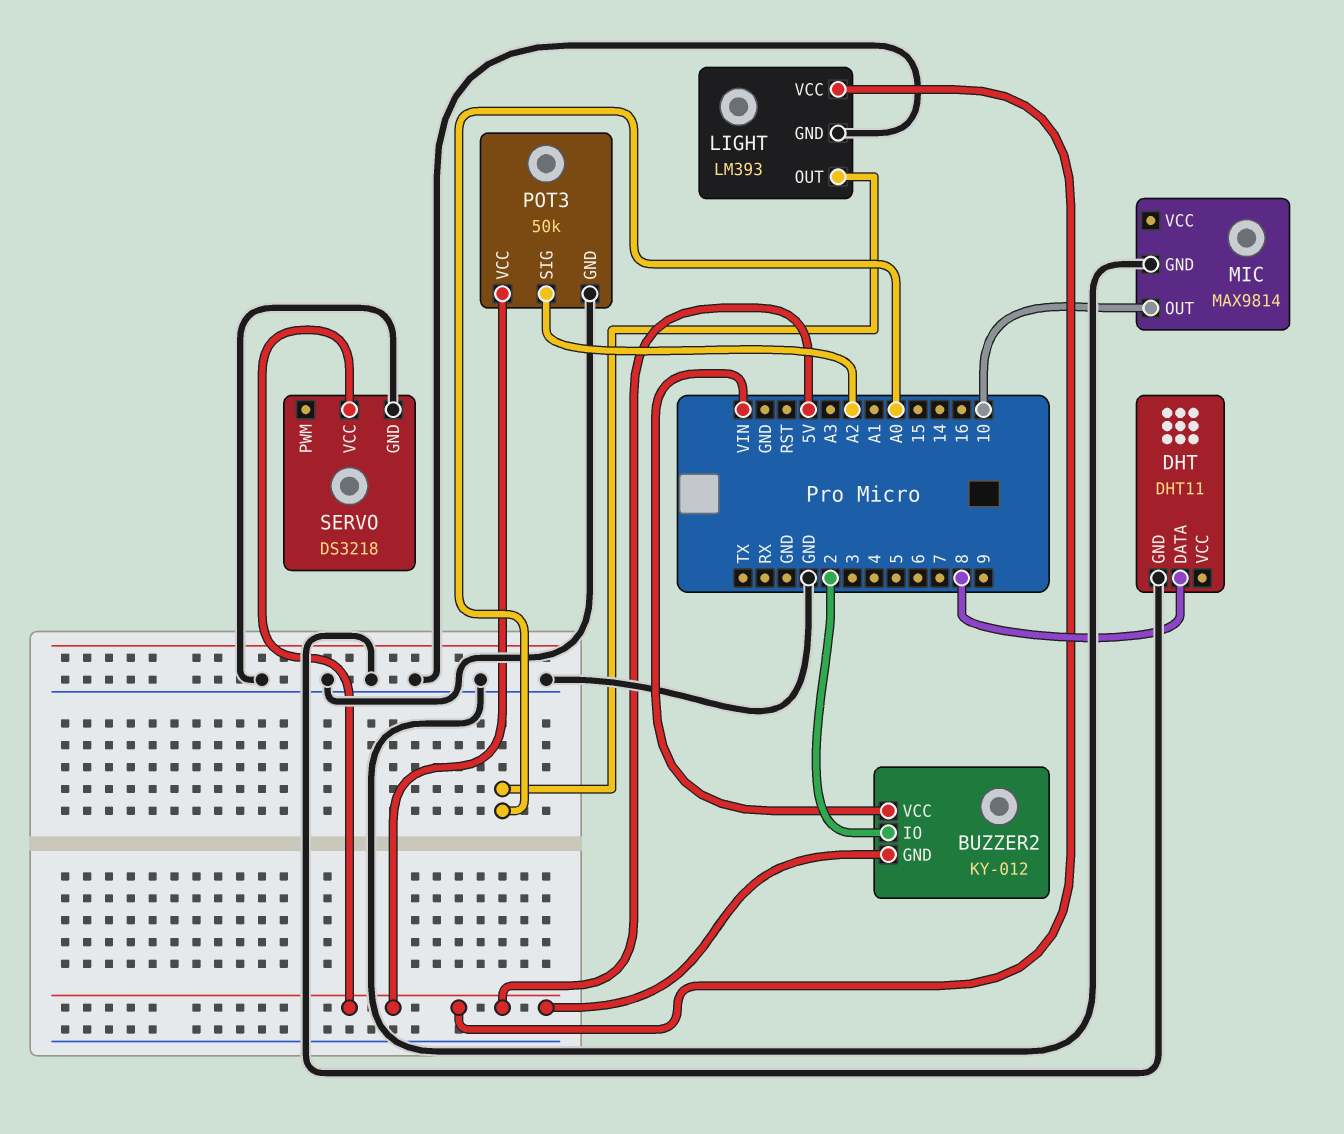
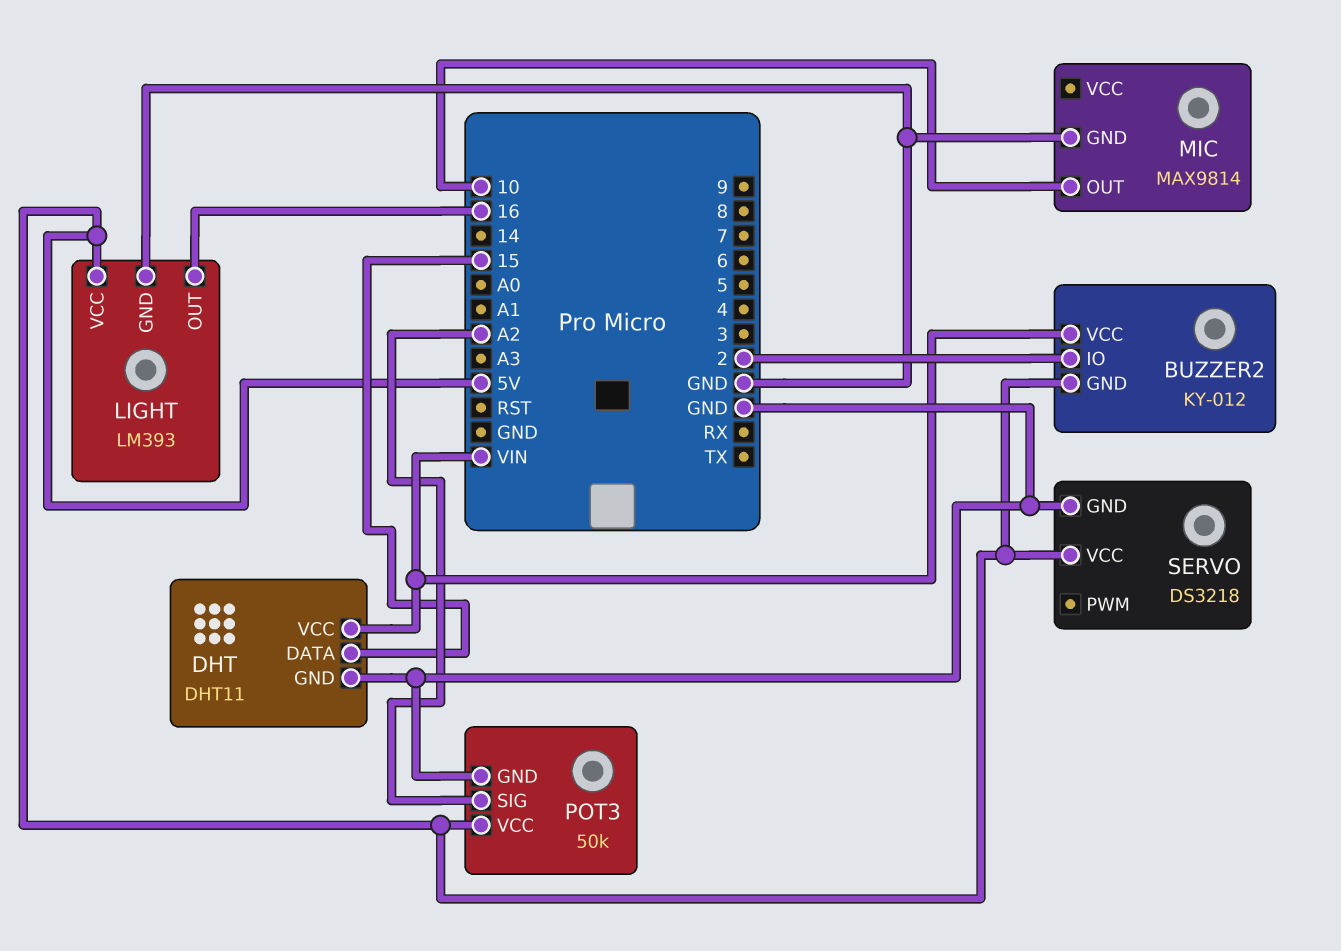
DHT pin DATA: 8 -> 15
DHT pin VCC: none -> VIN
LIGHT pin OUT: A0 -> 16

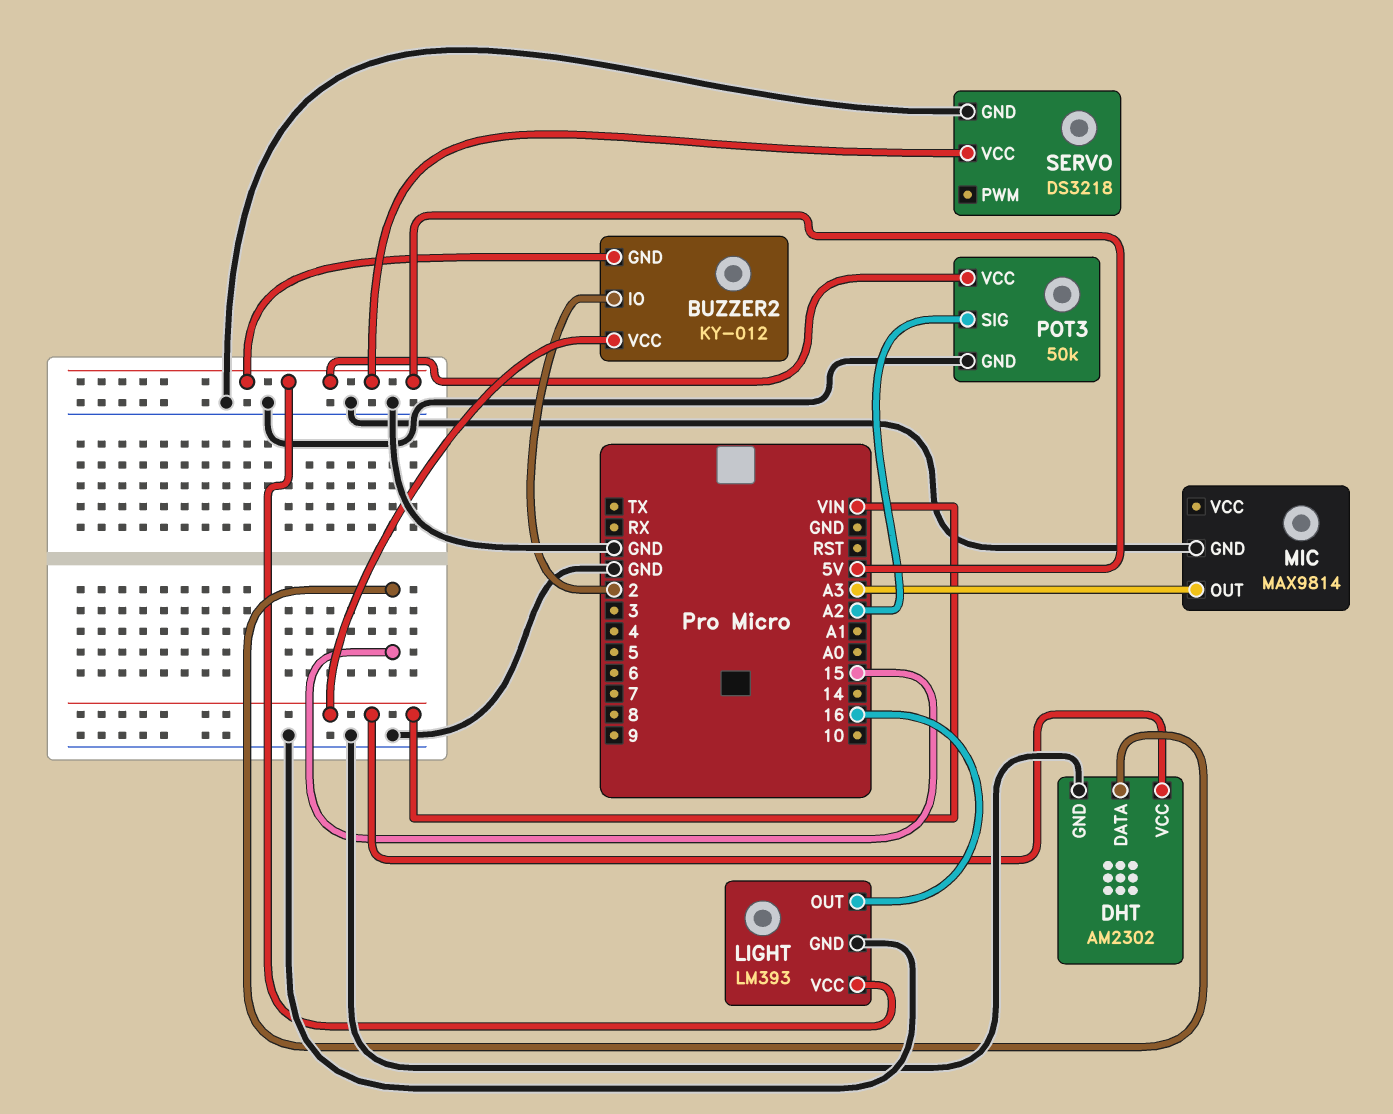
DHT: DHT11 -> AM2302
MIC pin OUT: 10 -> A3

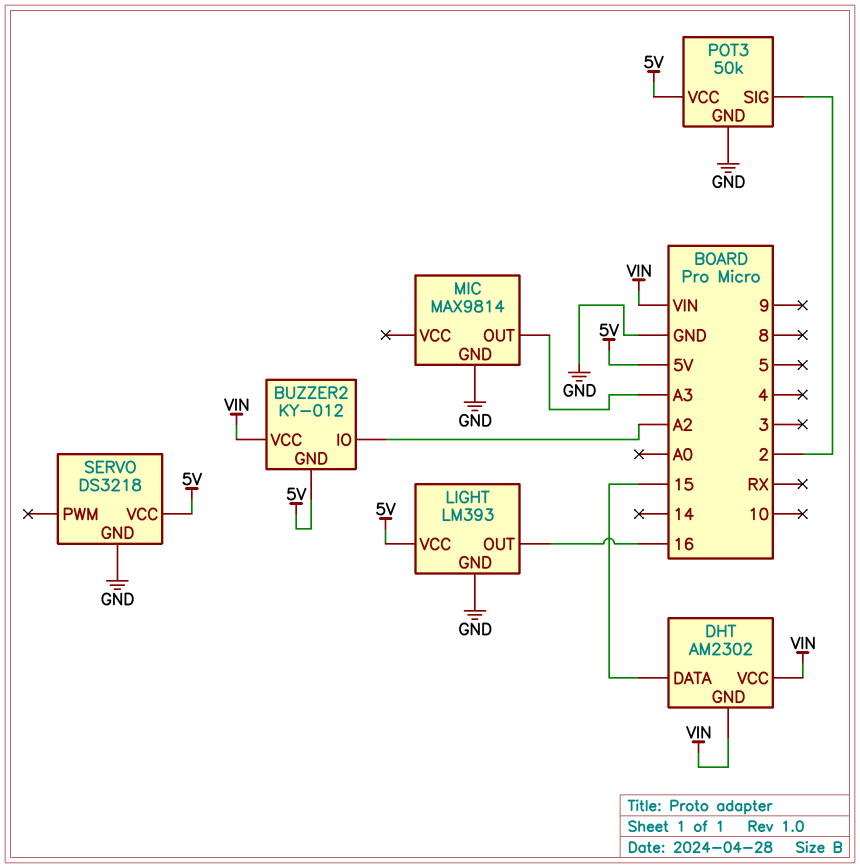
BUZZER2 pin IO: 2 -> A2
DHT pin GND: GND -> VIN
POT3 pin SIG: A2 -> 2

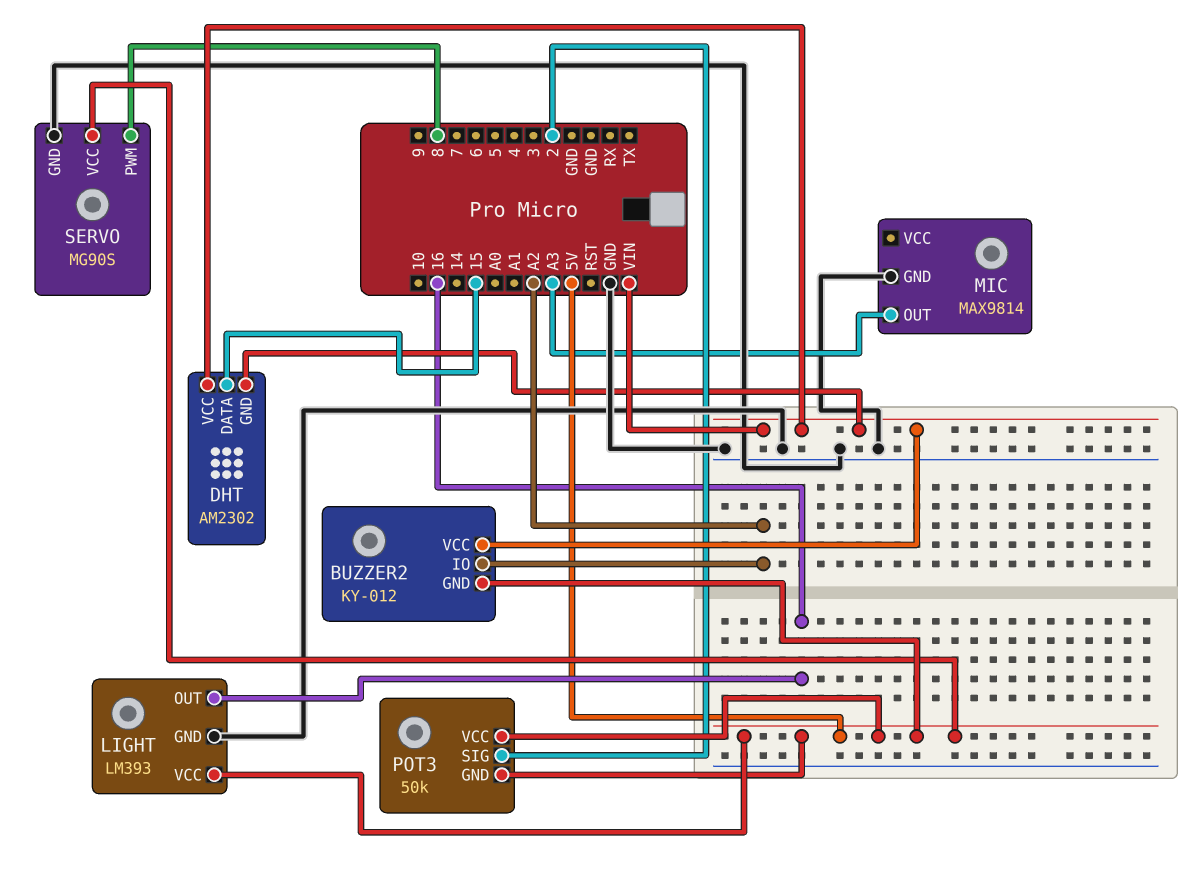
POT3 pin GND: GND -> 5V
SERVO: DS3218 -> MG90S
SERVO pin PWM: none -> 8

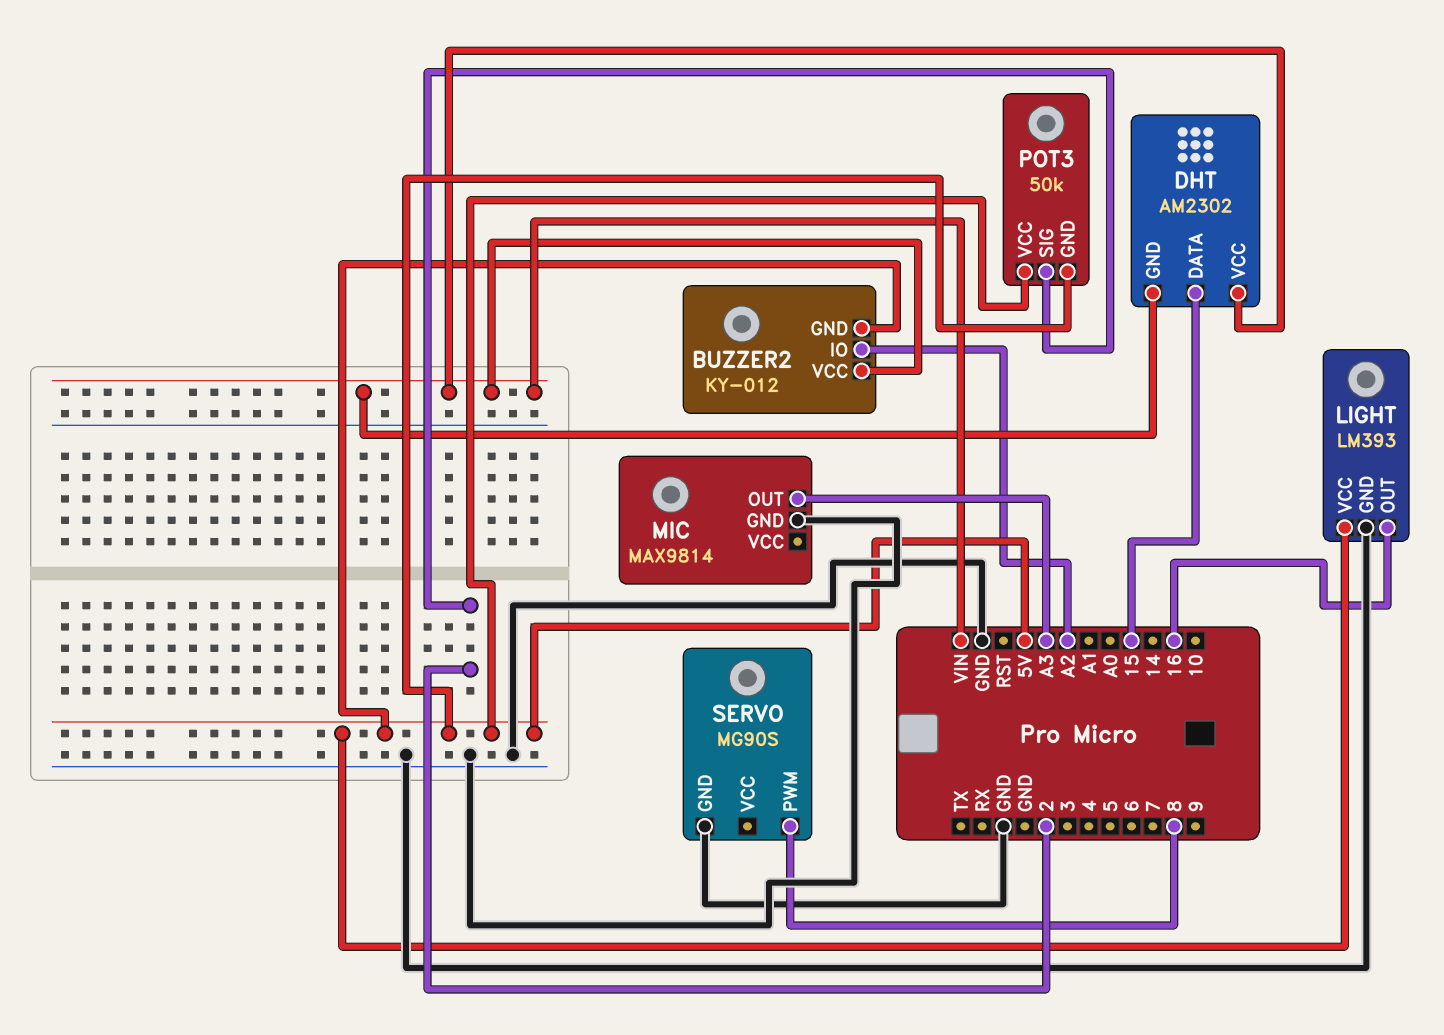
SERVO pin VCC: 5V -> none

